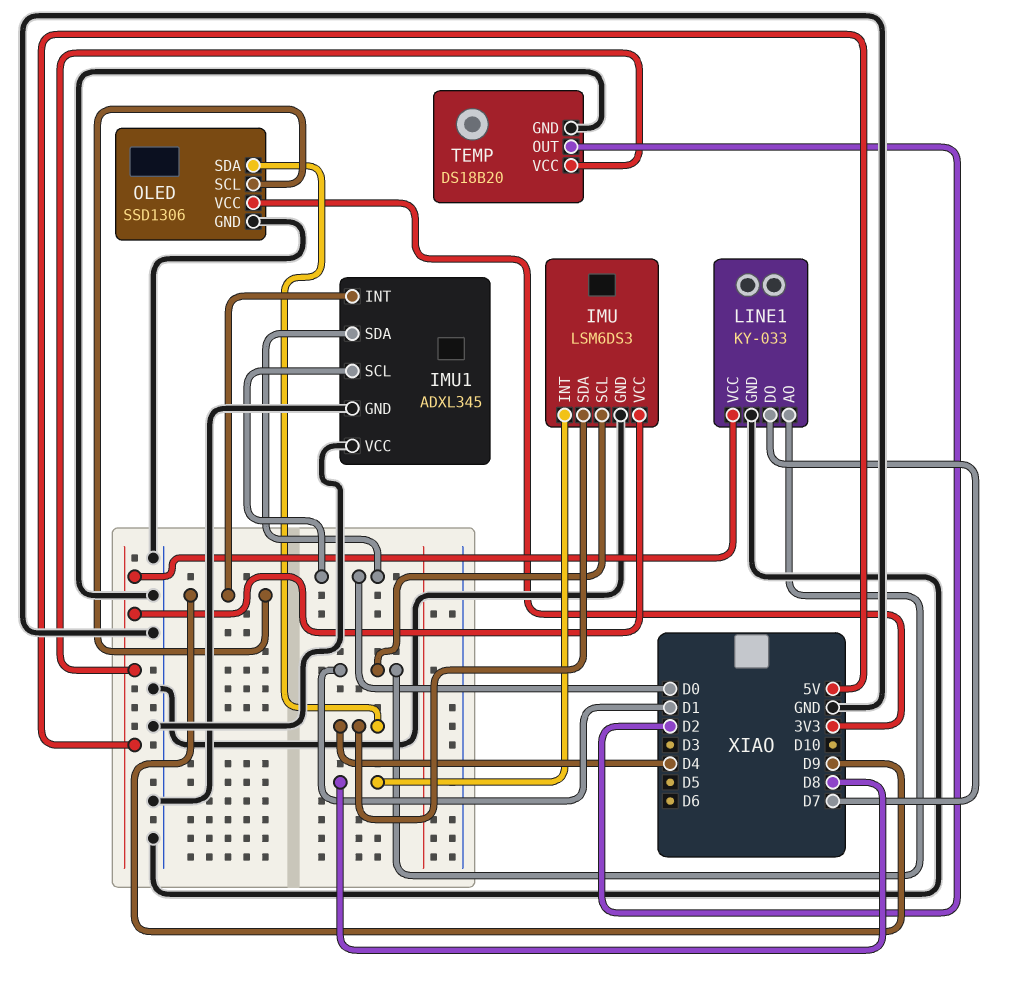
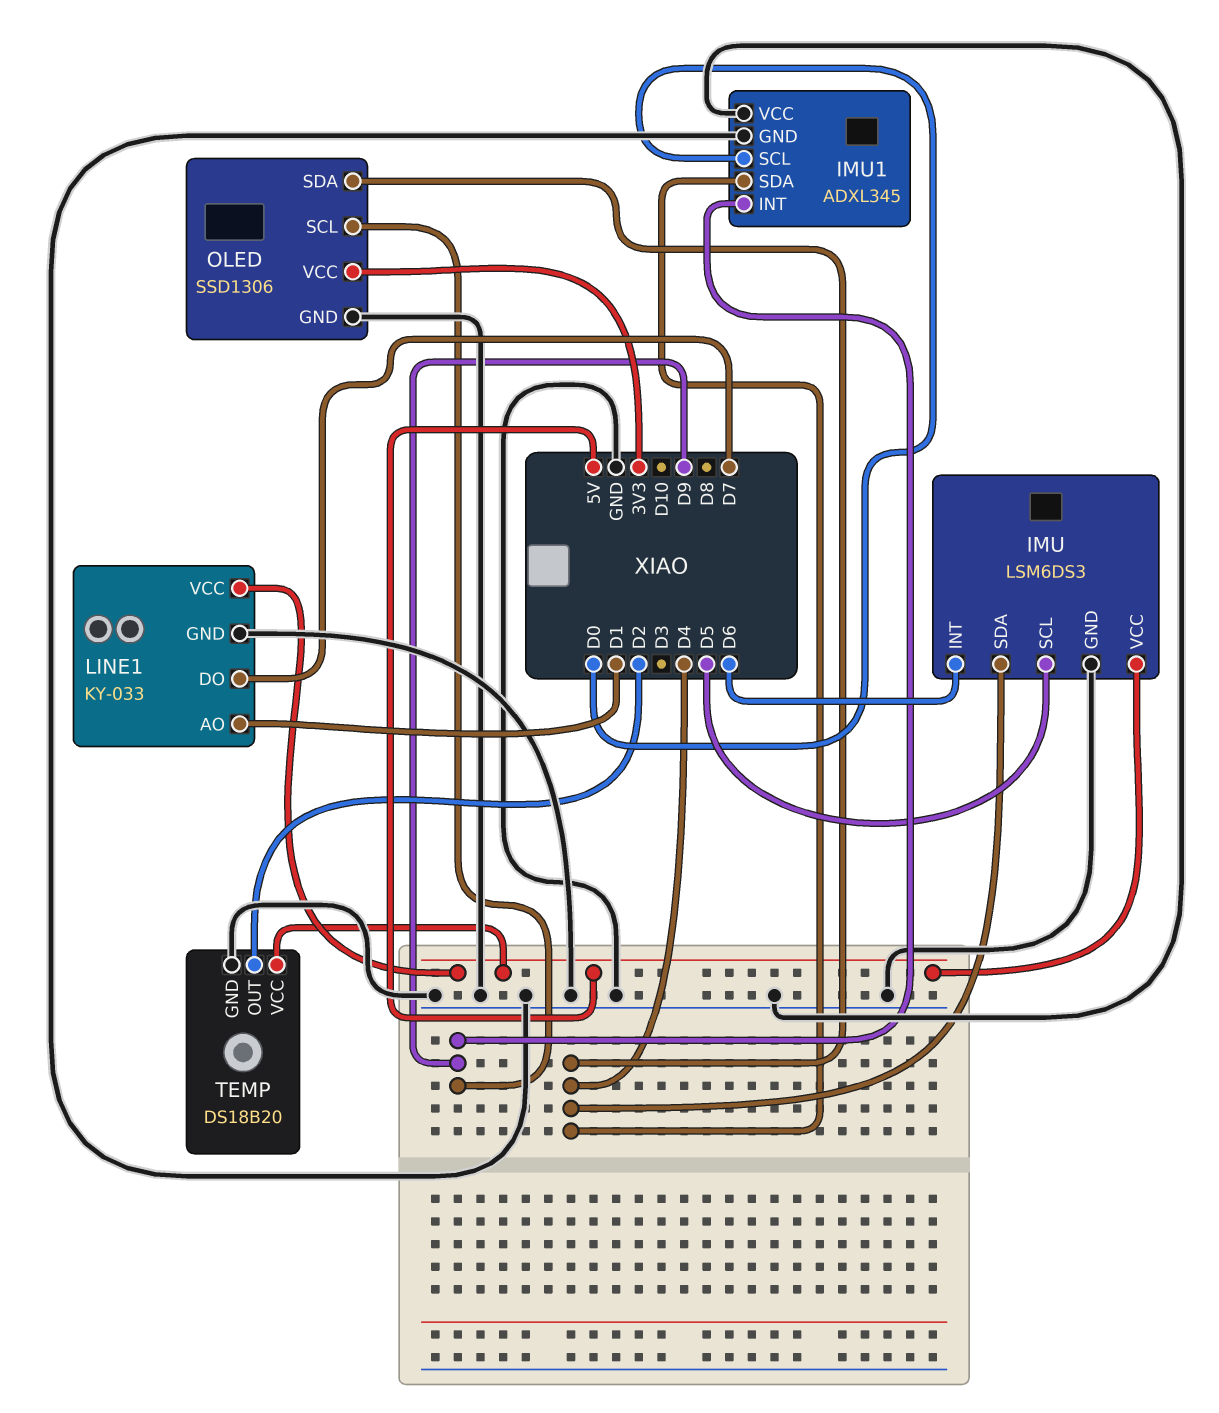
IMU pin INT: D8 -> D6
IMU pin SCL: D1 -> D5
IMU1 pin SDA: D0 -> D4

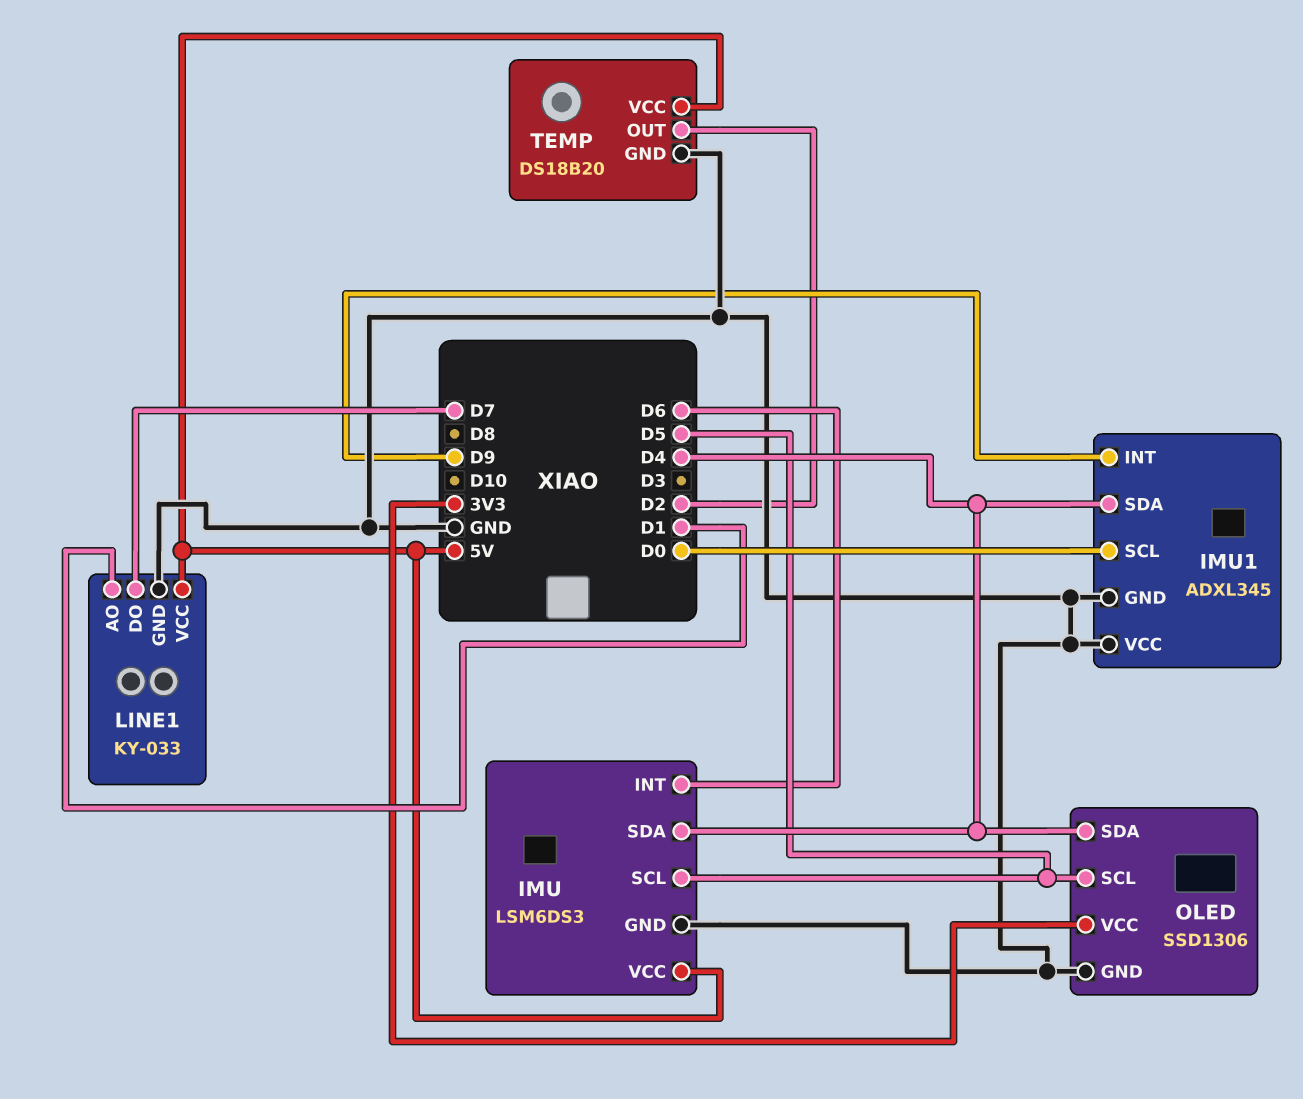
OLED pin SCL: D9 -> D5

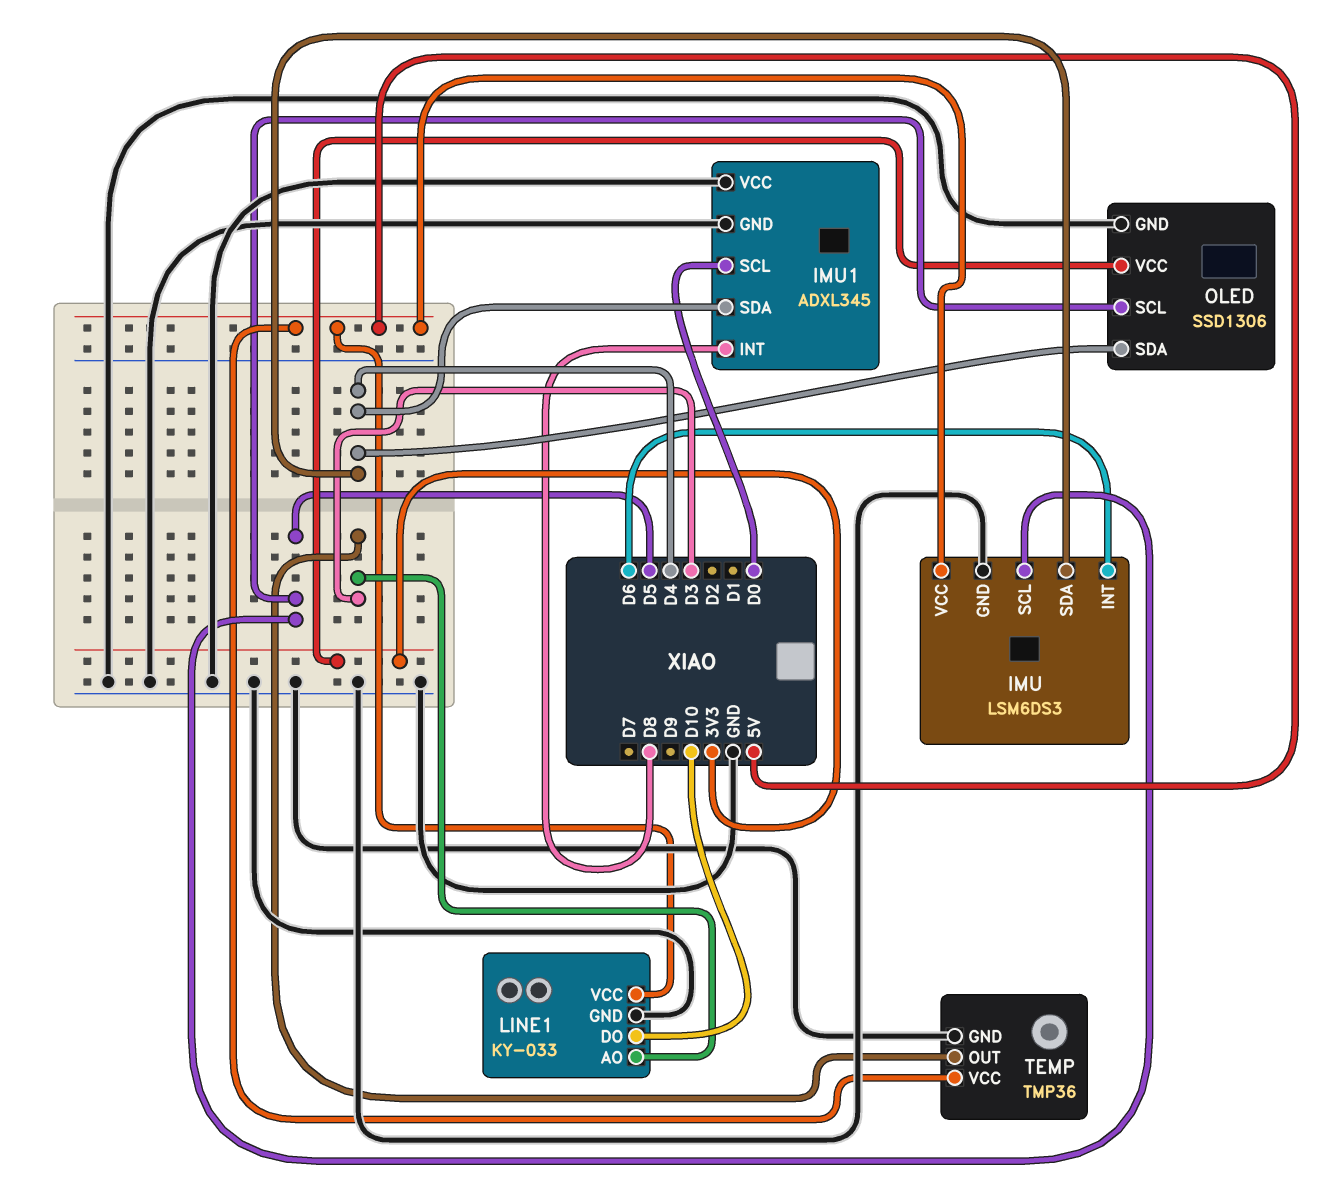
IMU1 pin INT: D9 -> D8
LINE1 pin AO: D1 -> D3
LINE1 pin DO: D7 -> D10
TEMP: DS18B20 -> TMP36
TEMP pin OUT: D2 -> D3

